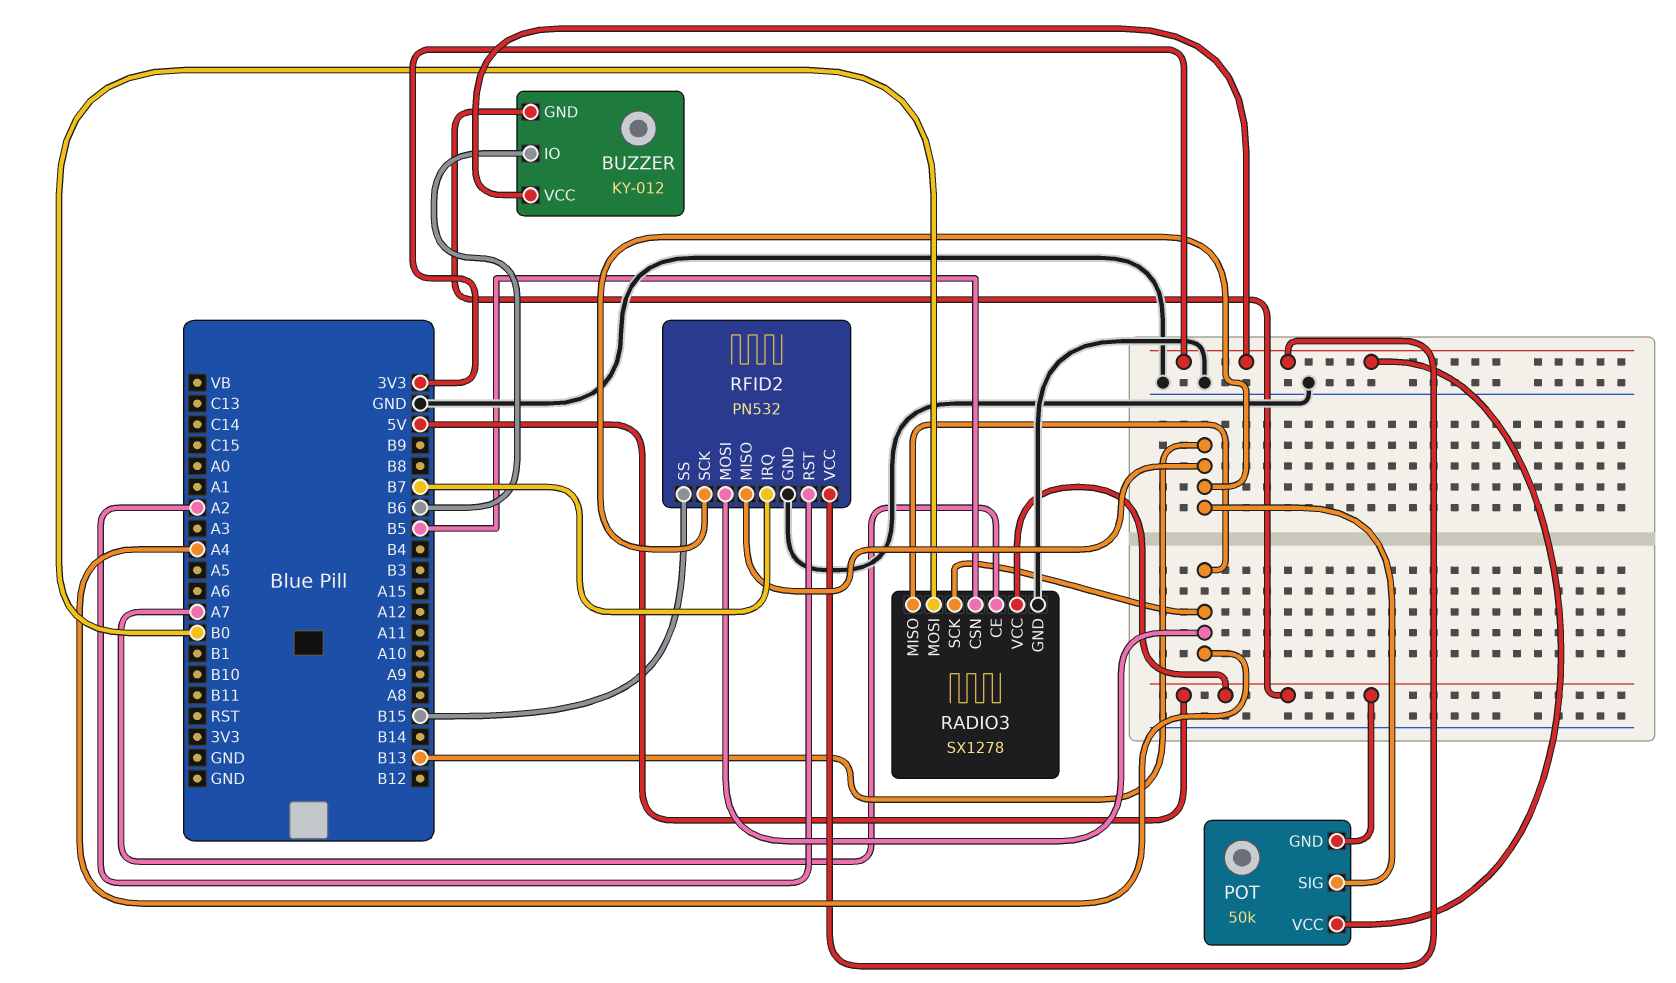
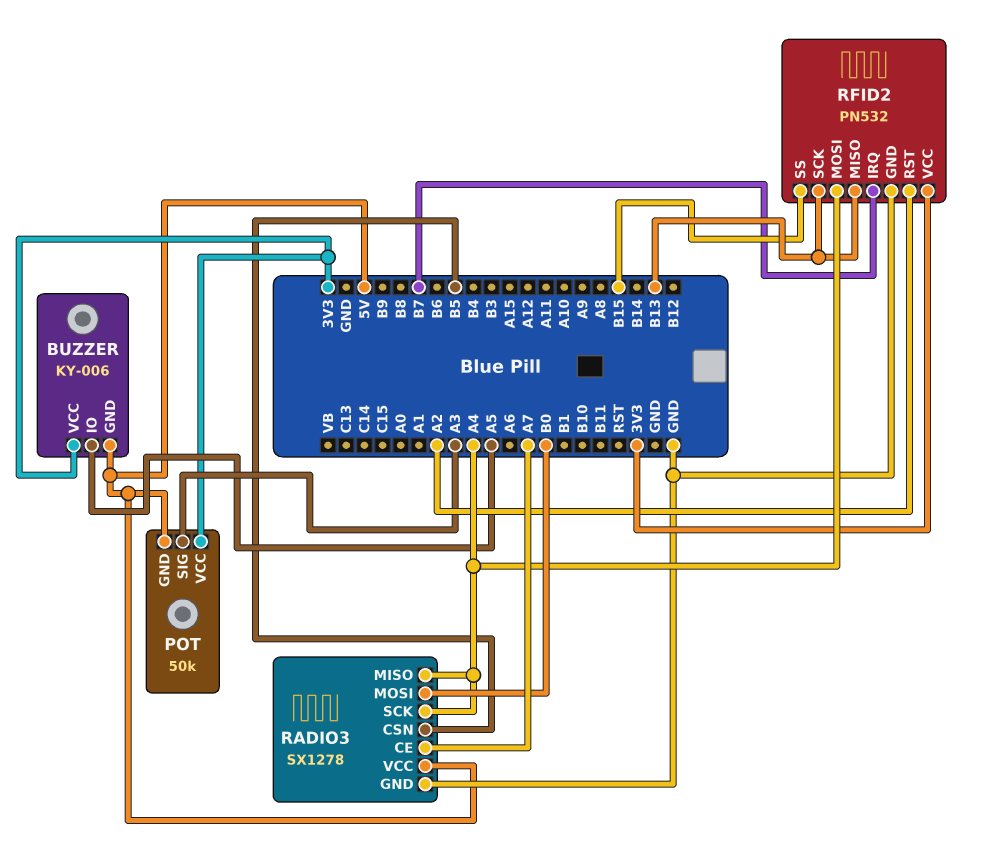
BUZZER: KY-012 -> KY-006
BUZZER pin IO: B6 -> A5
POT pin SIG: B13 -> A3

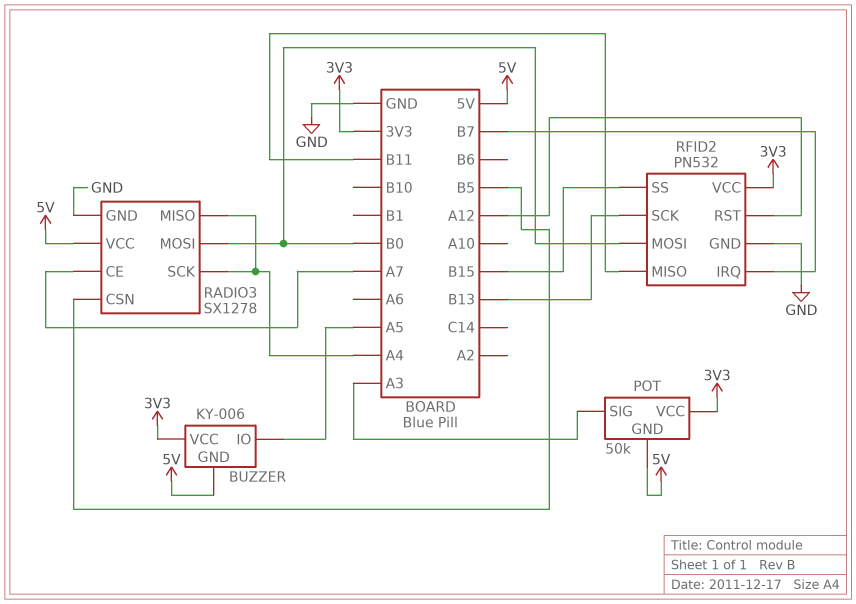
RFID2 pin MISO: B13 -> B11
RFID2 pin MOSI: A4 -> B0
RFID2 pin RST: A2 -> A12

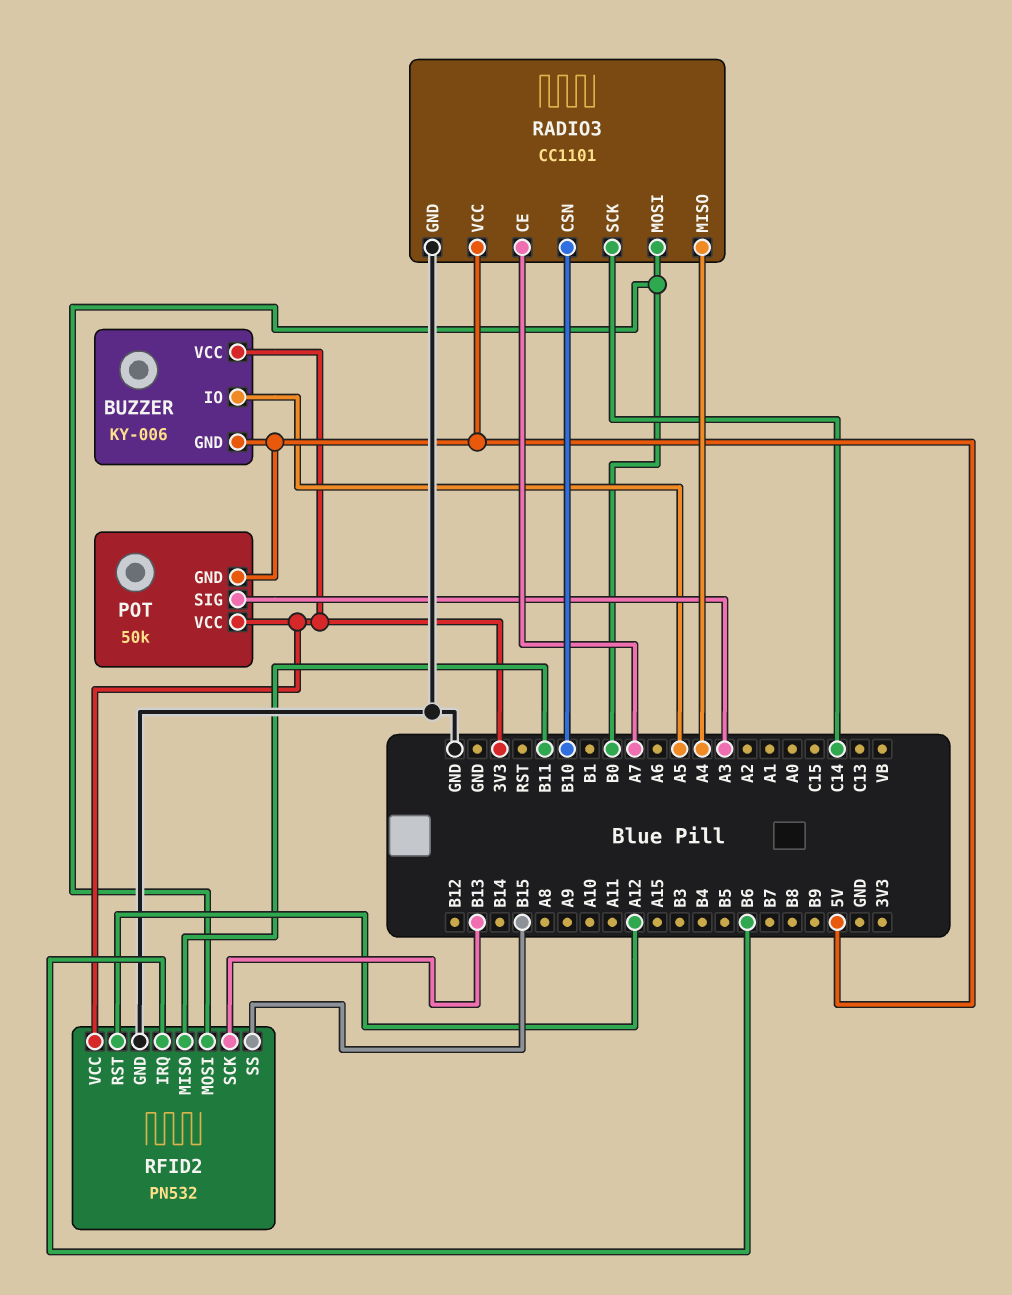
RADIO3: SX1278 -> CC1101
RADIO3 pin CSN: B5 -> B10
RADIO3 pin SCK: A4 -> C14
RFID2 pin IRQ: B7 -> B6

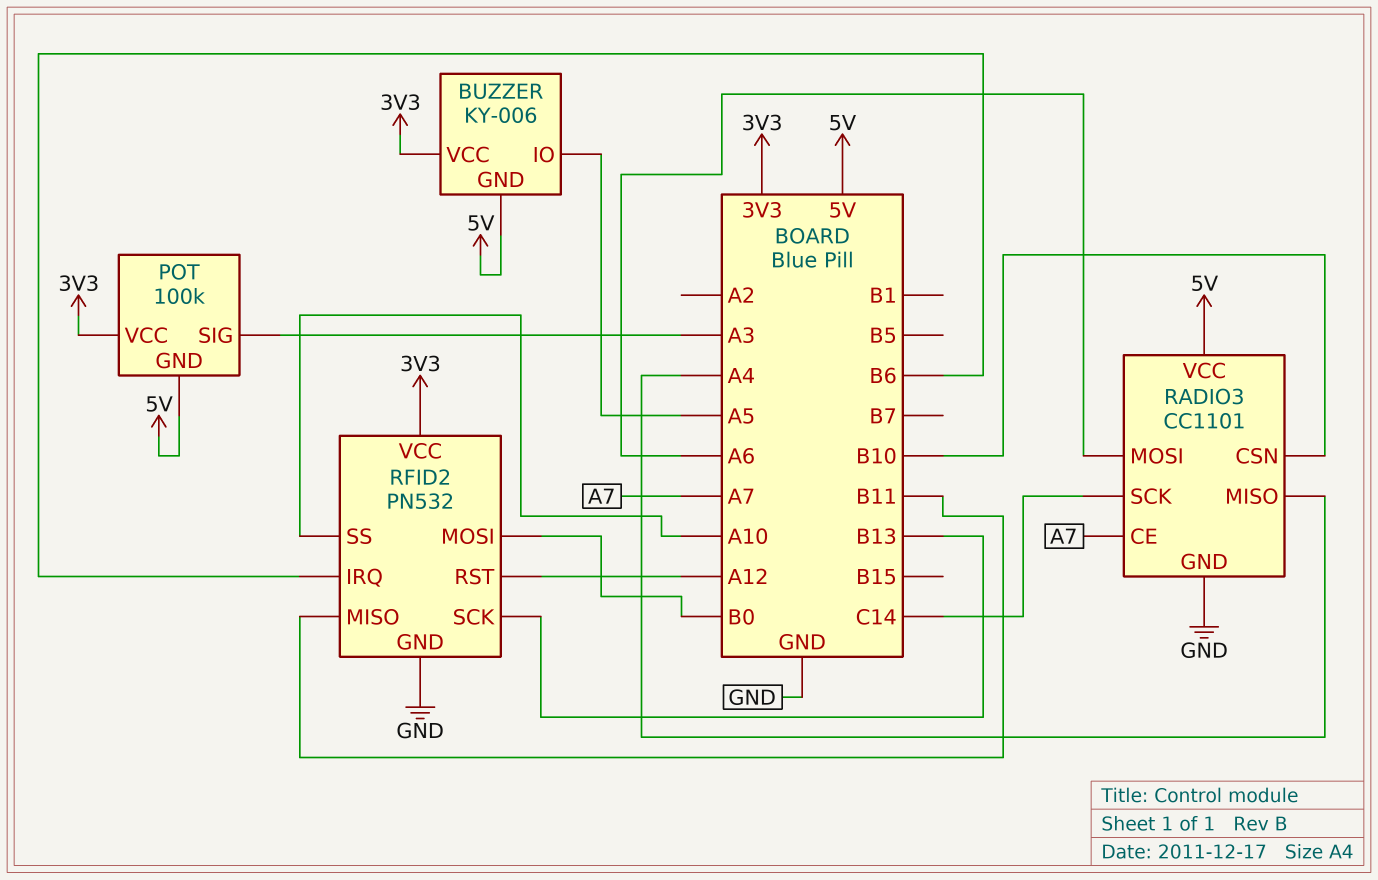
POT: 50k -> 100k
RADIO3 pin MOSI: B0 -> A6
RFID2 pin SS: B15 -> A10

